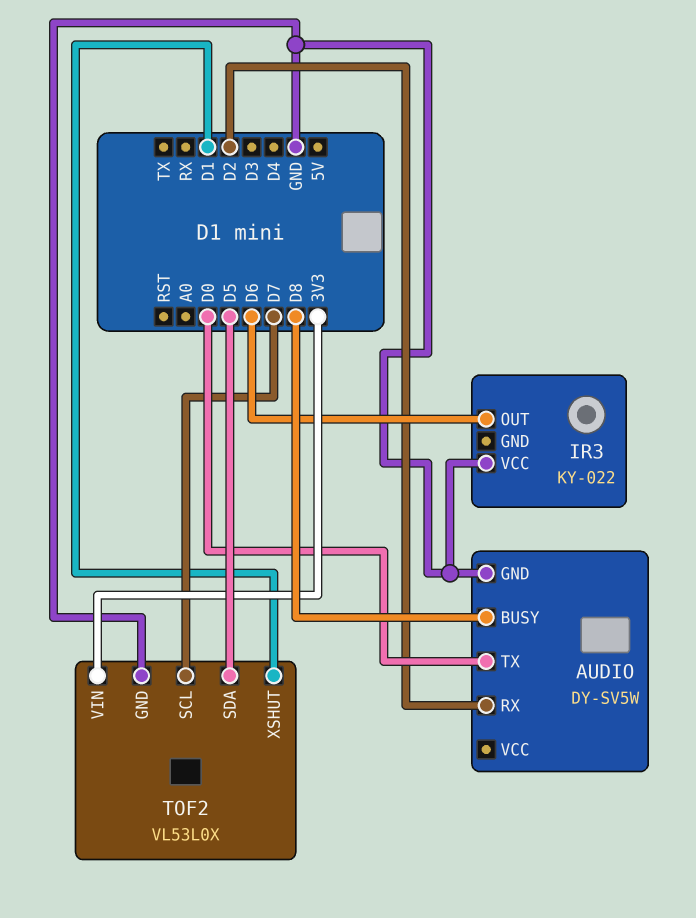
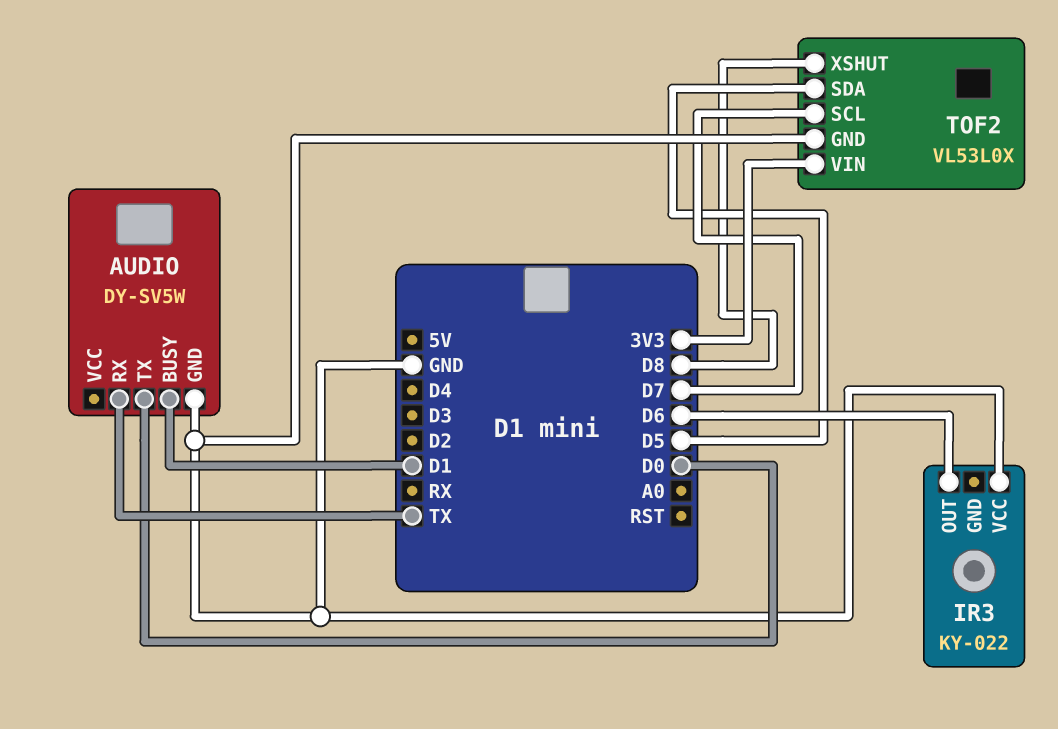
AUDIO pin BUSY: D8 -> D1
AUDIO pin RX: D2 -> TX
TOF2 pin XSHUT: D1 -> D8

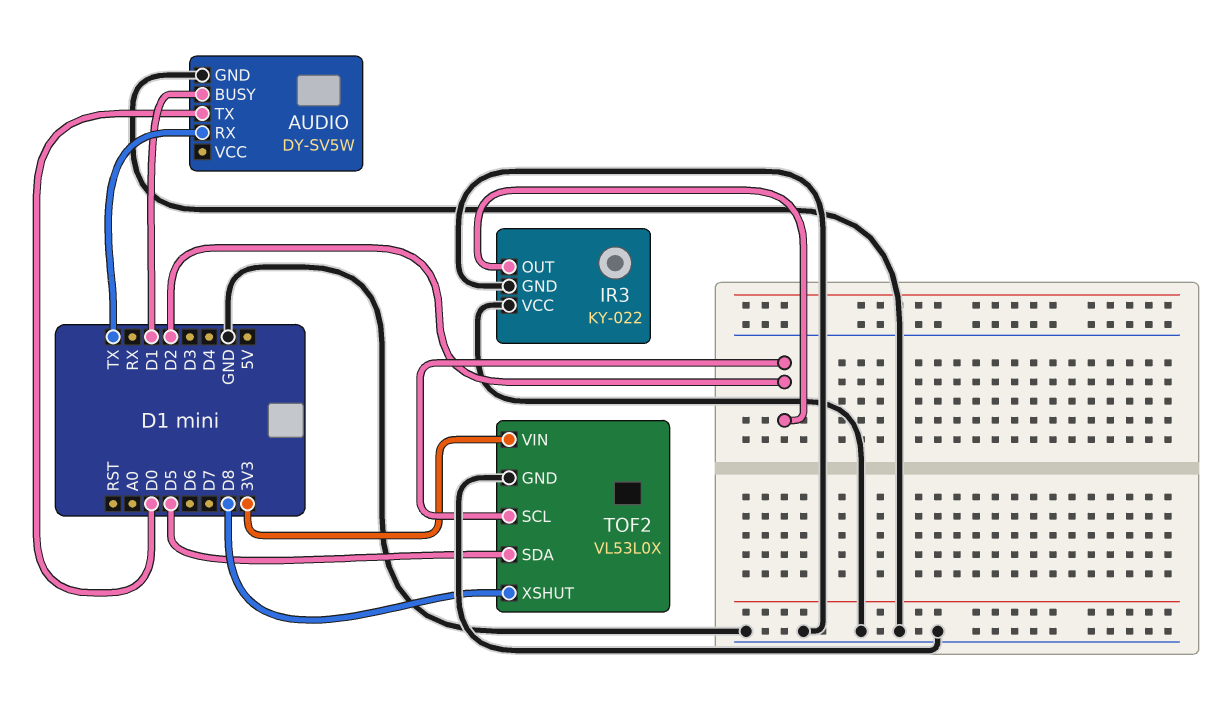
IR3 pin GND: none -> GND
IR3 pin OUT: D6 -> D2
TOF2 pin SCL: D7 -> D2

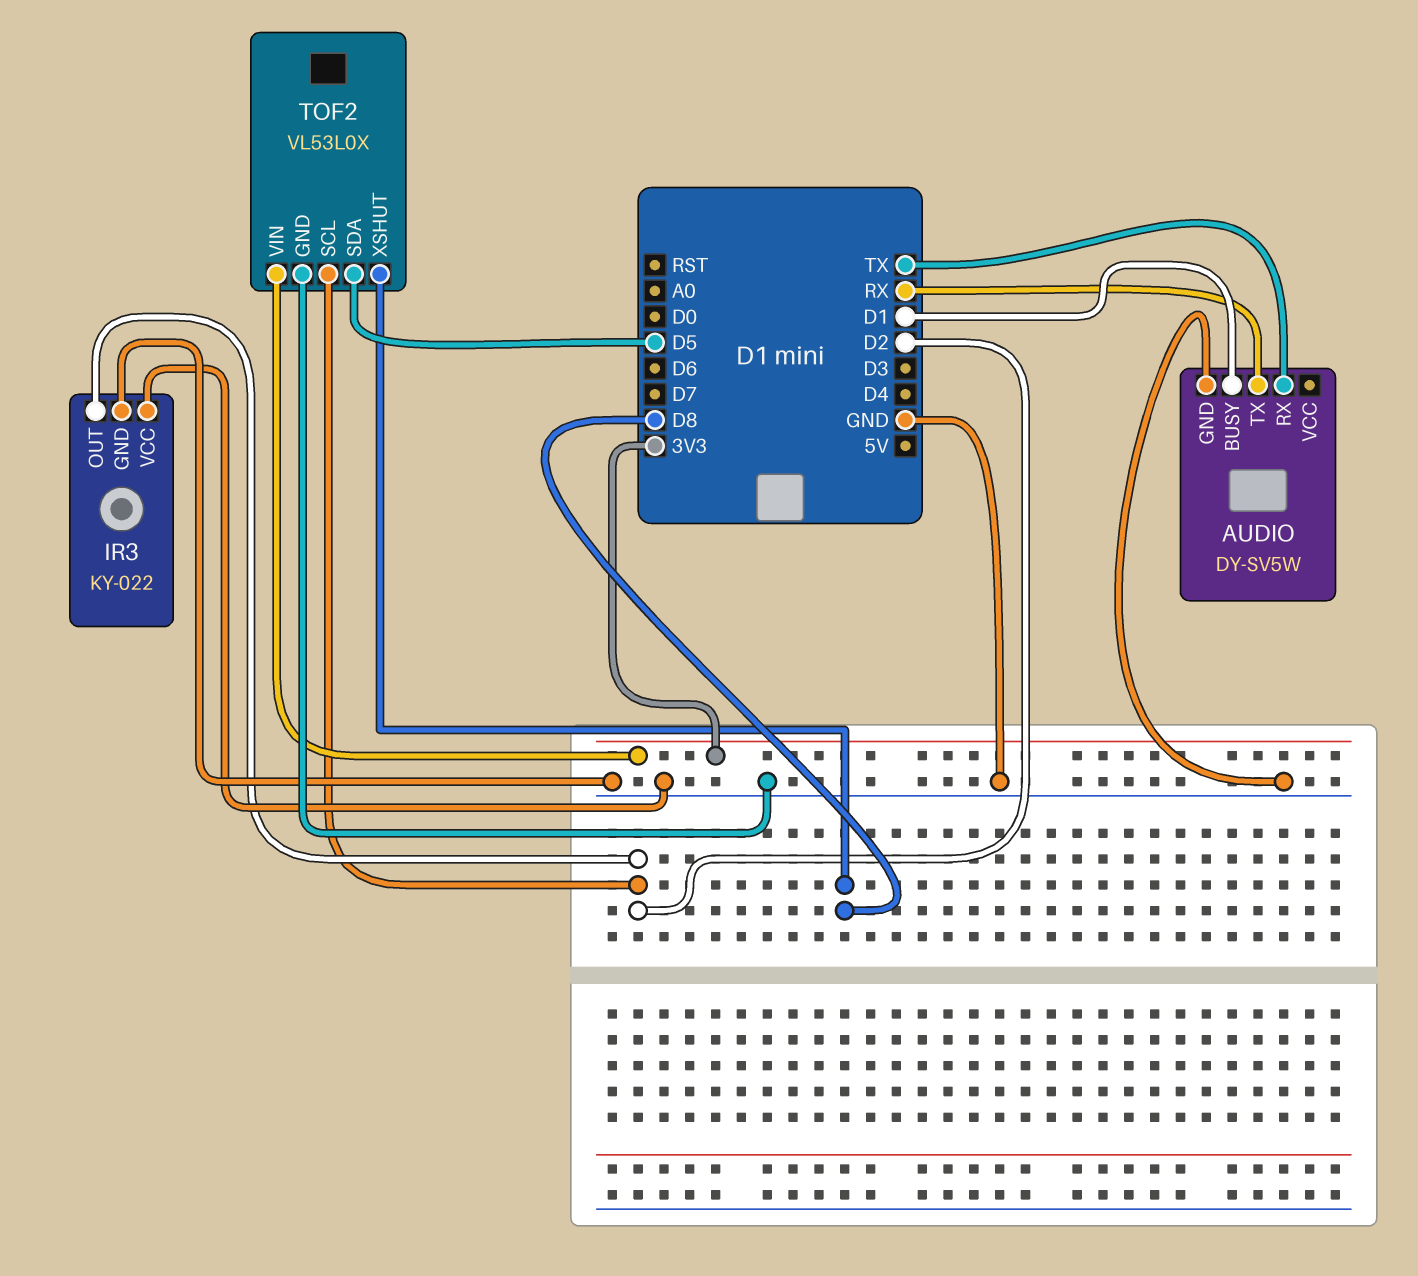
AUDIO pin TX: D0 -> RX

